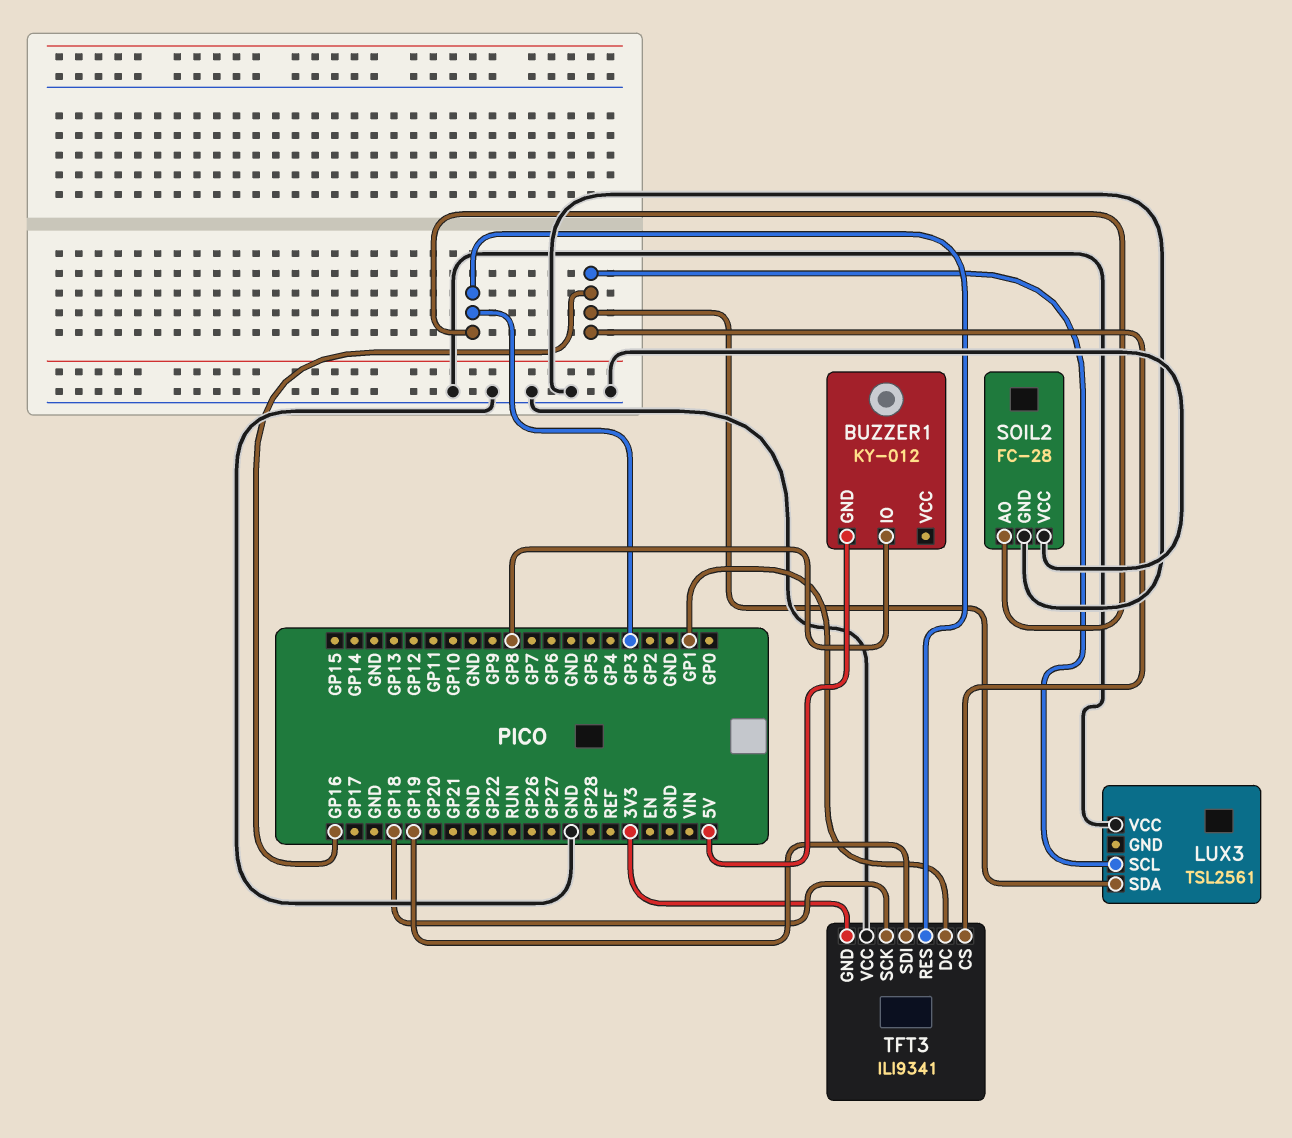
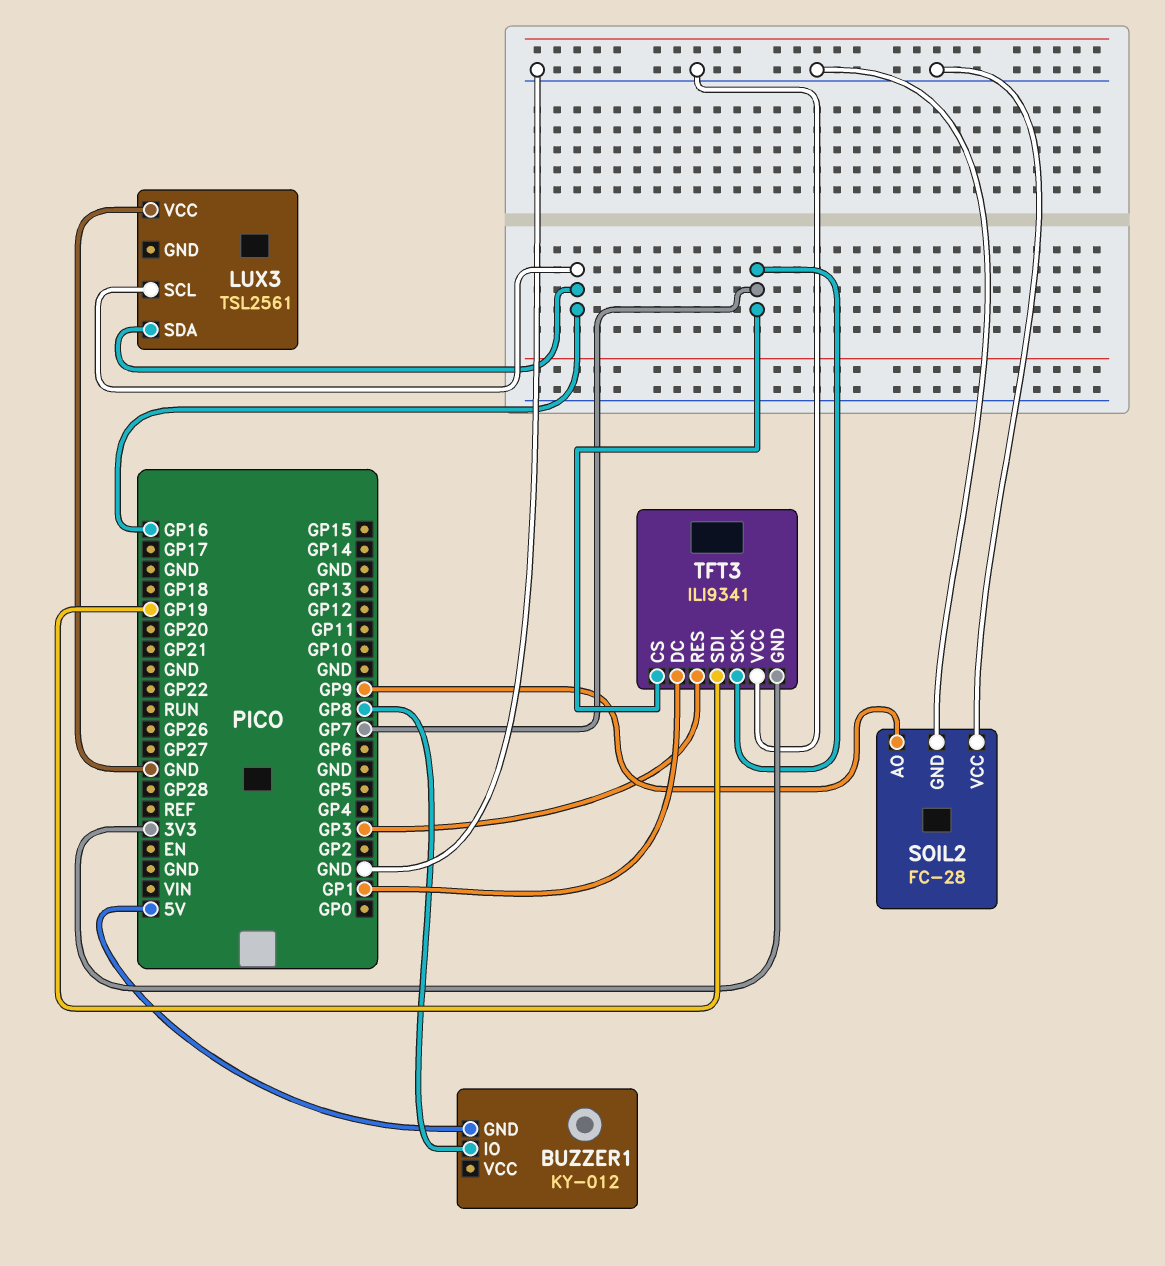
SOIL2 pin AO: GP3 -> GP9
TFT3 pin CS: GP16 -> GP7
TFT3 pin SCK: GP18 -> GP7

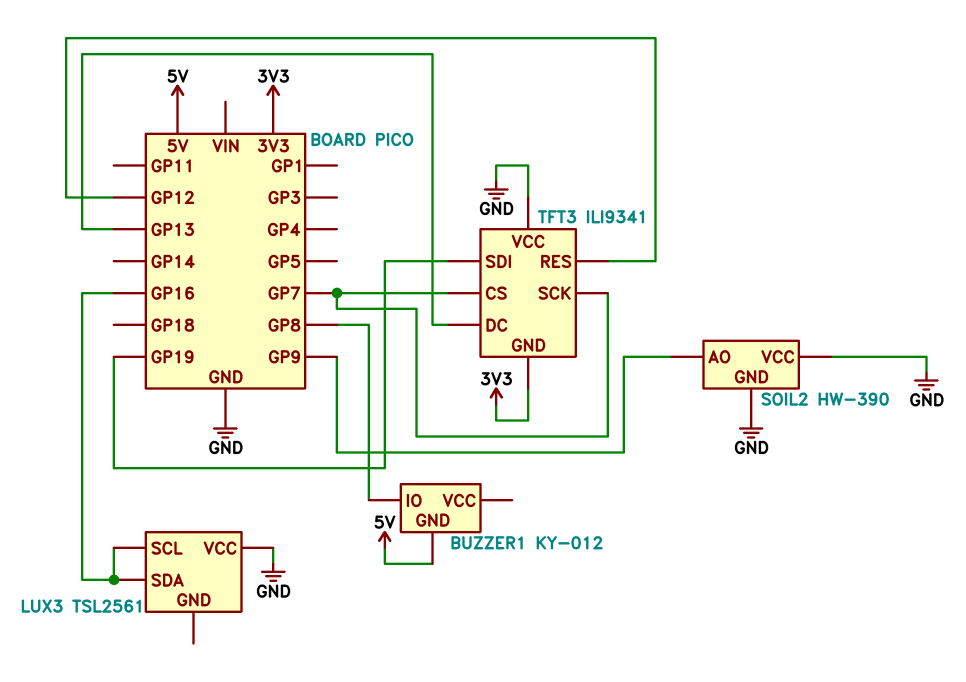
SOIL2: FC-28 -> HW-390
TFT3 pin DC: GP1 -> GP13
TFT3 pin RES: GP3 -> GP12

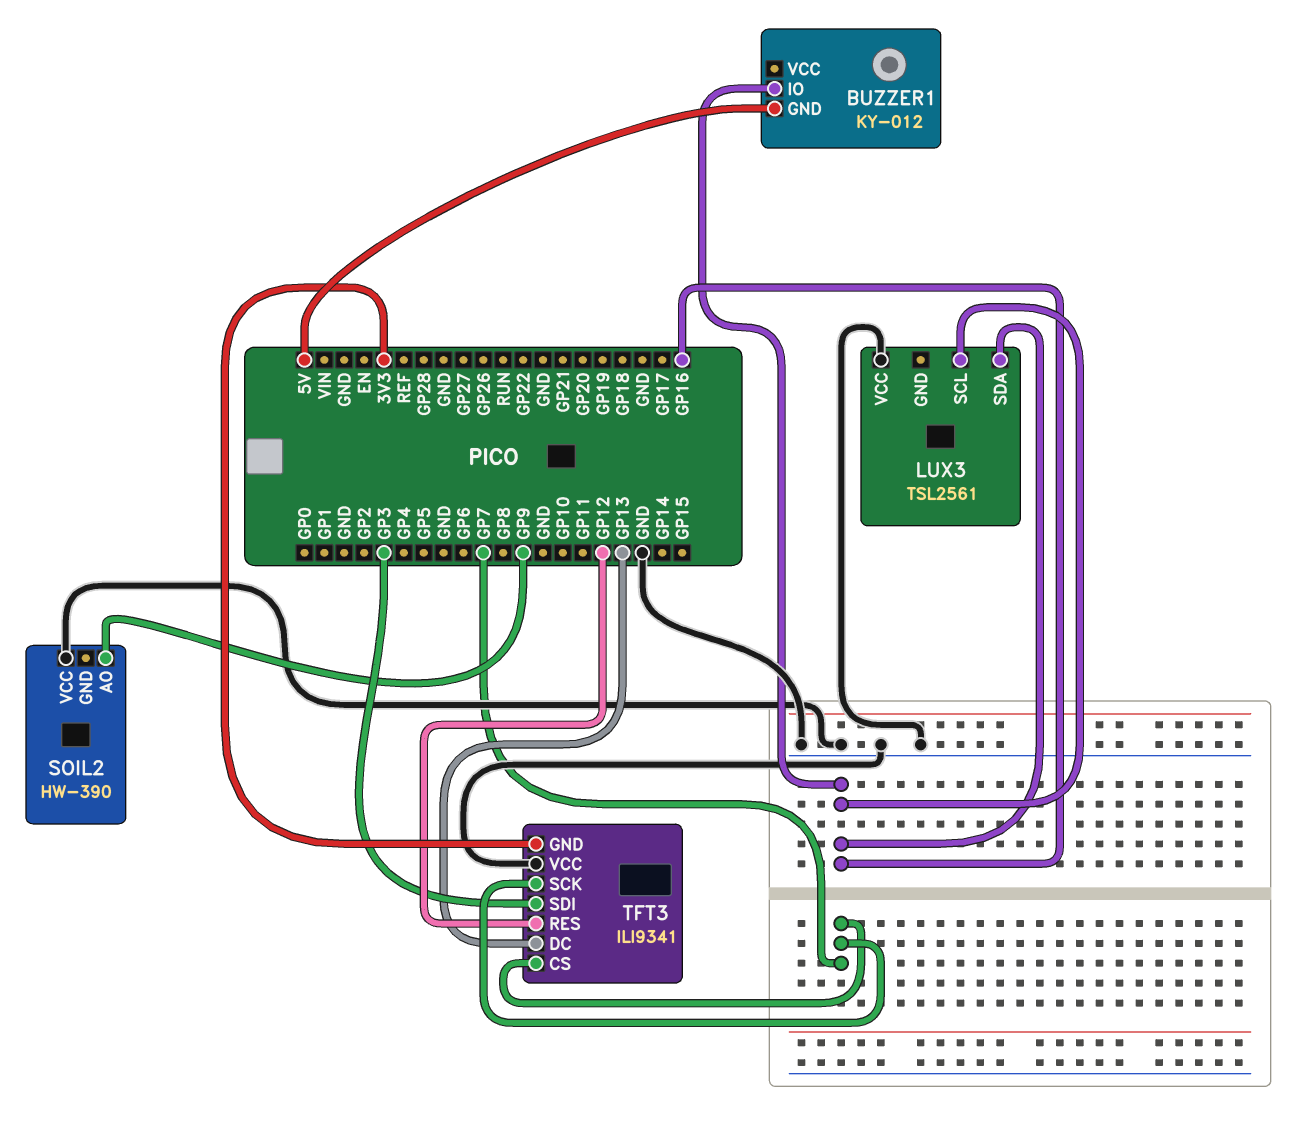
BUZZER1 pin IO: GP8 -> GP16
SOIL2 pin GND: GND -> none
TFT3 pin SDI: GP19 -> GP3

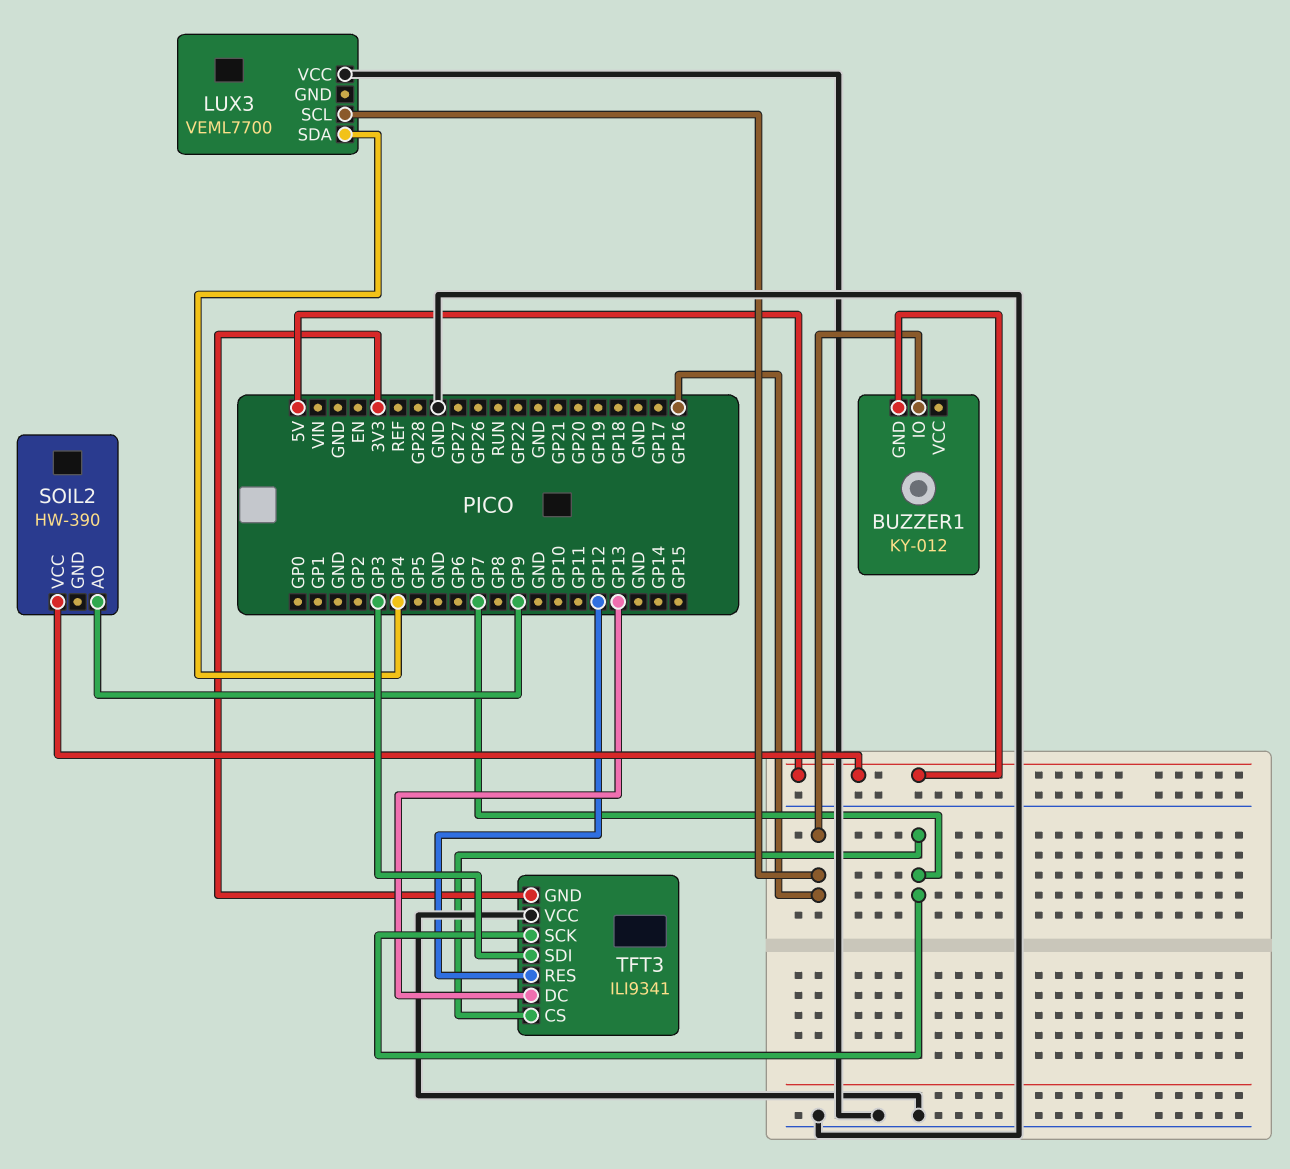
LUX3: TSL2561 -> VEML7700
LUX3 pin SDA: GP16 -> GP4
SOIL2 pin VCC: GND -> 5V

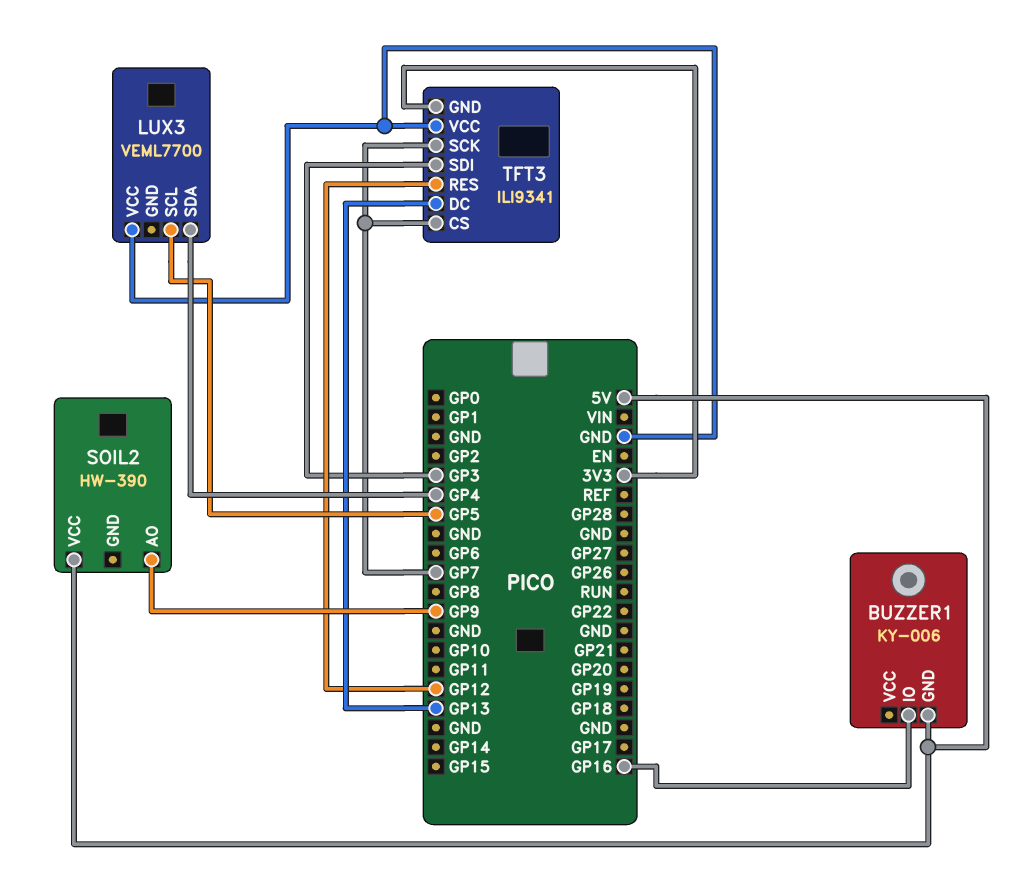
BUZZER1: KY-012 -> KY-006
LUX3 pin SCL: GP16 -> GP5

